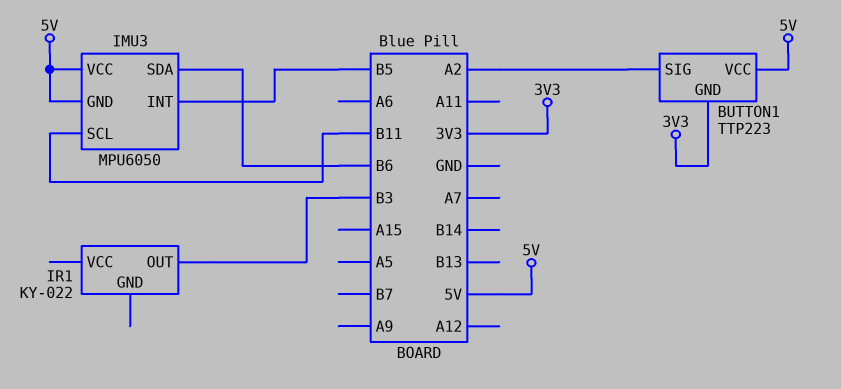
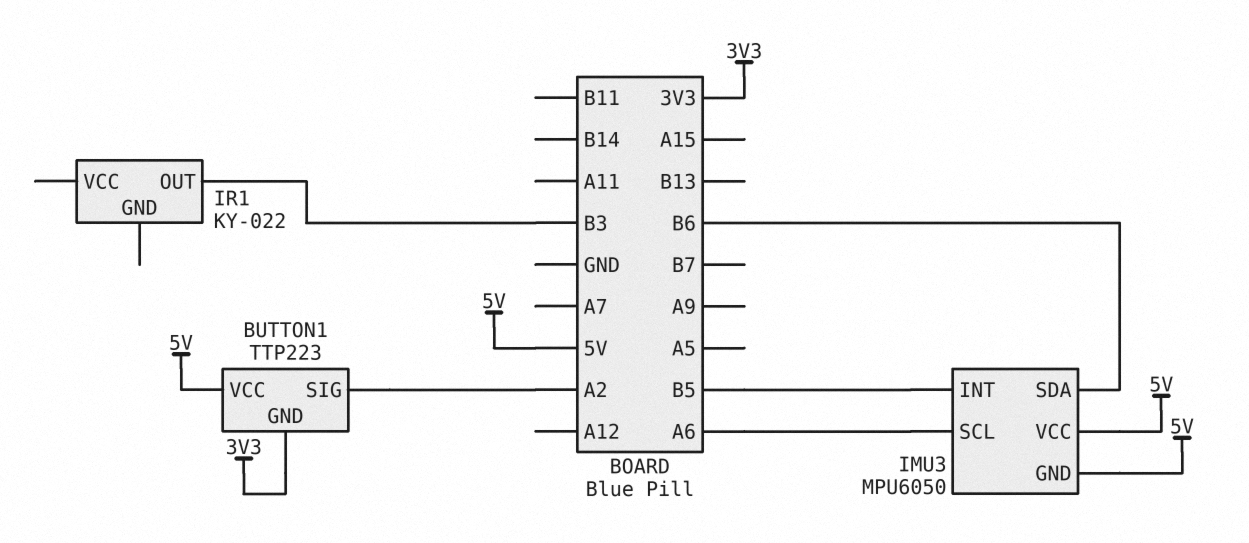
IMU3 pin SCL: B11 -> A6

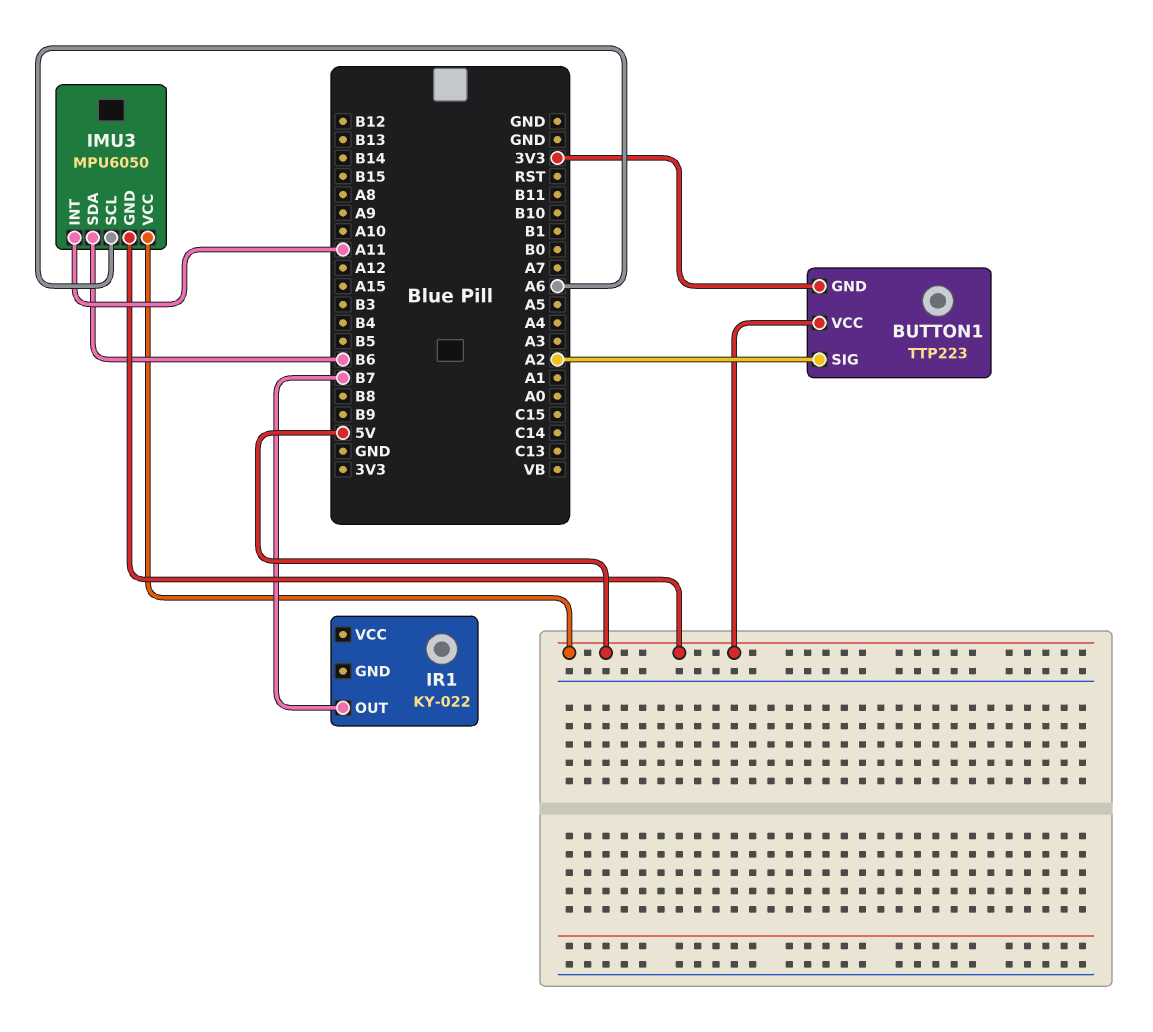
IMU3 pin INT: B5 -> A11
IR1 pin OUT: B3 -> B7

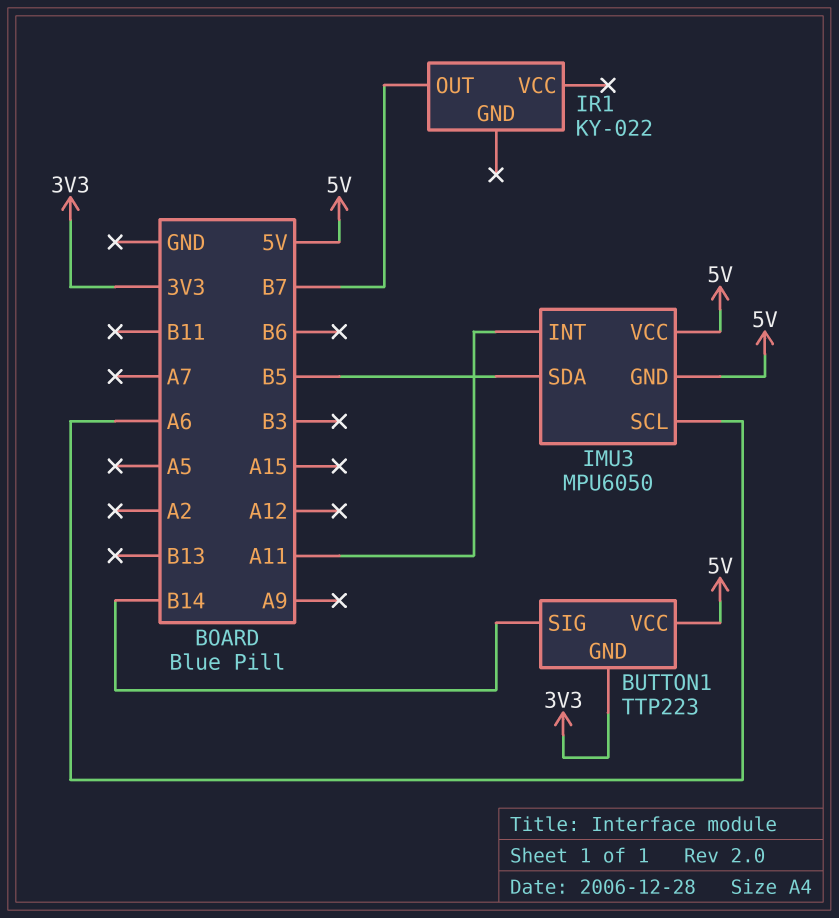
BUTTON1 pin SIG: A2 -> B14
IMU3 pin SDA: B6 -> B5

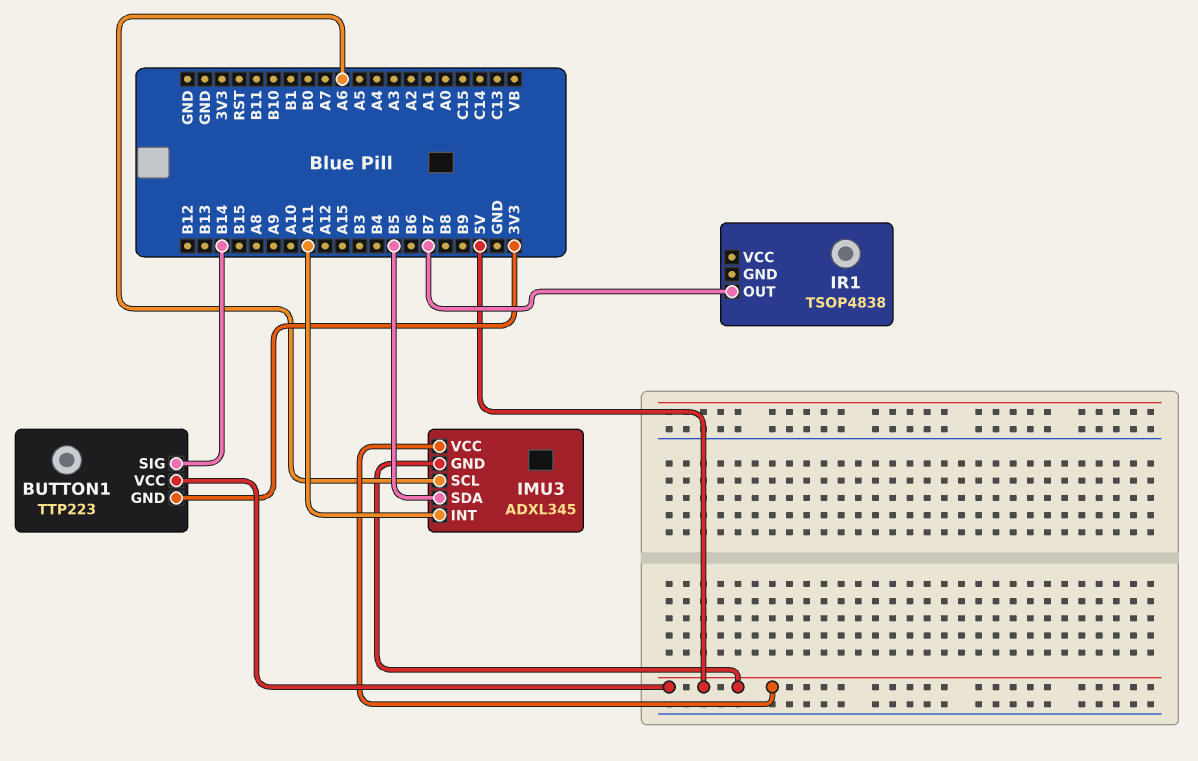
IMU3: MPU6050 -> ADXL345
IR1: KY-022 -> TSOP4838

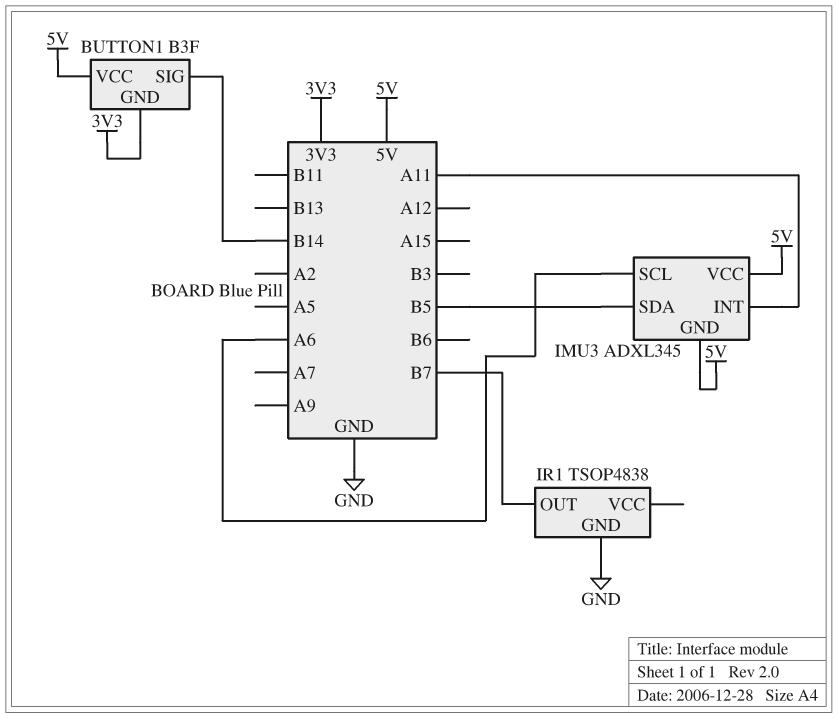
BUTTON1: TTP223 -> B3F
IR1 pin GND: none -> GND

